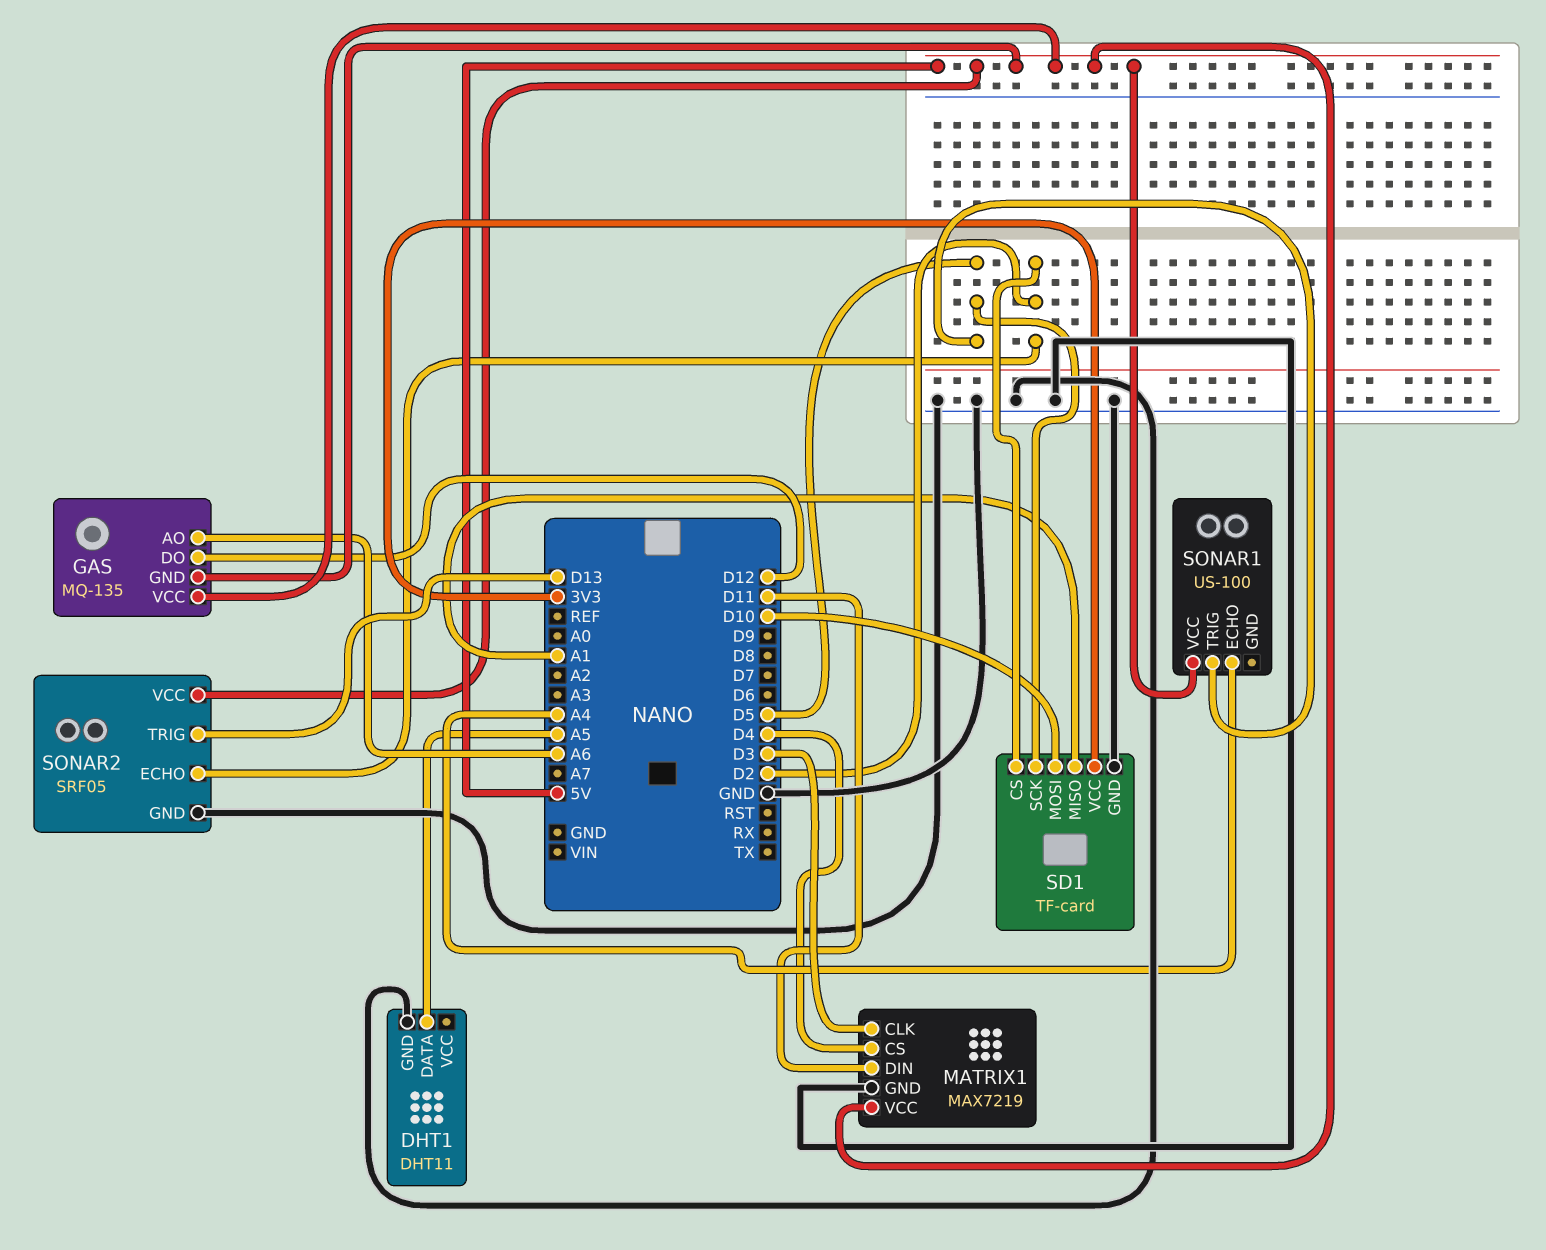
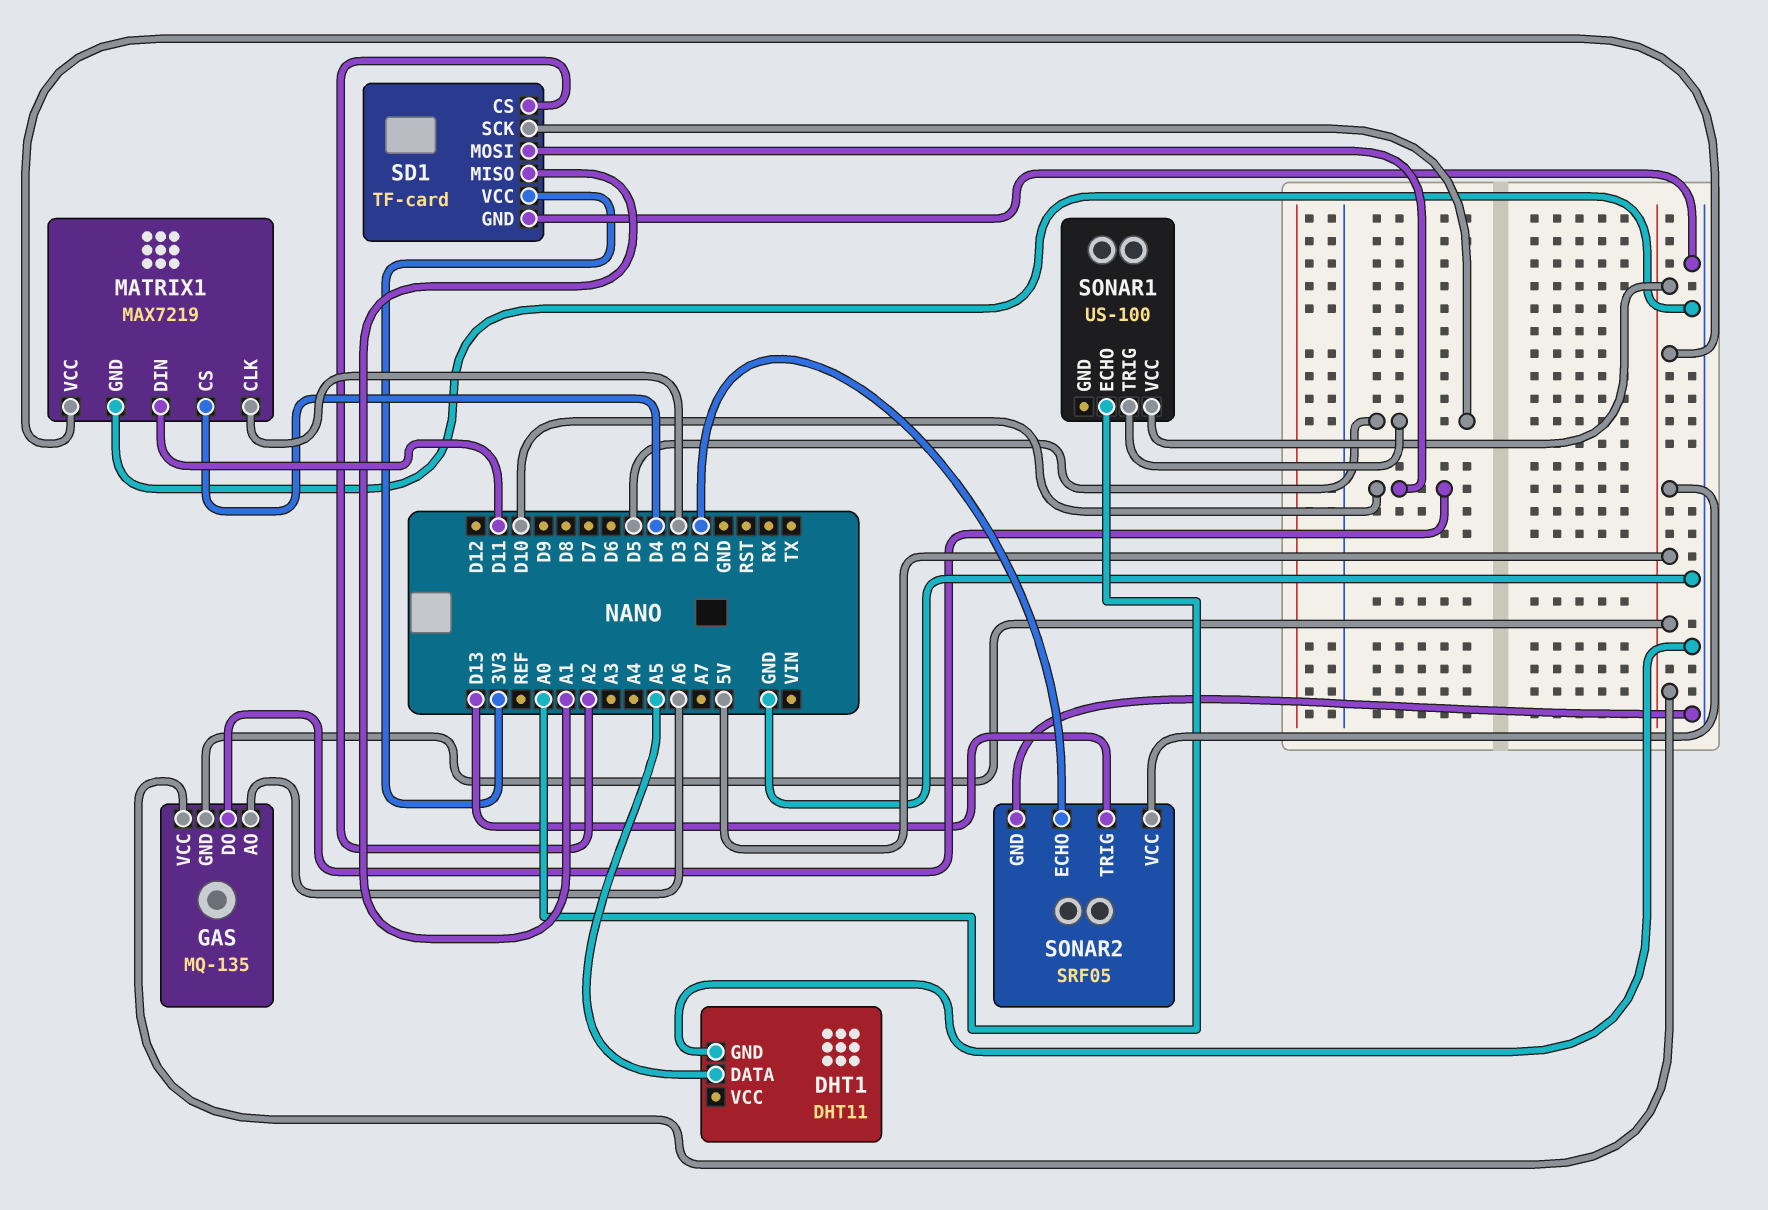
GAS pin DO: D12 -> D10
SD1 pin CS: D2 -> A2
SONAR1 pin ECHO: A4 -> A0

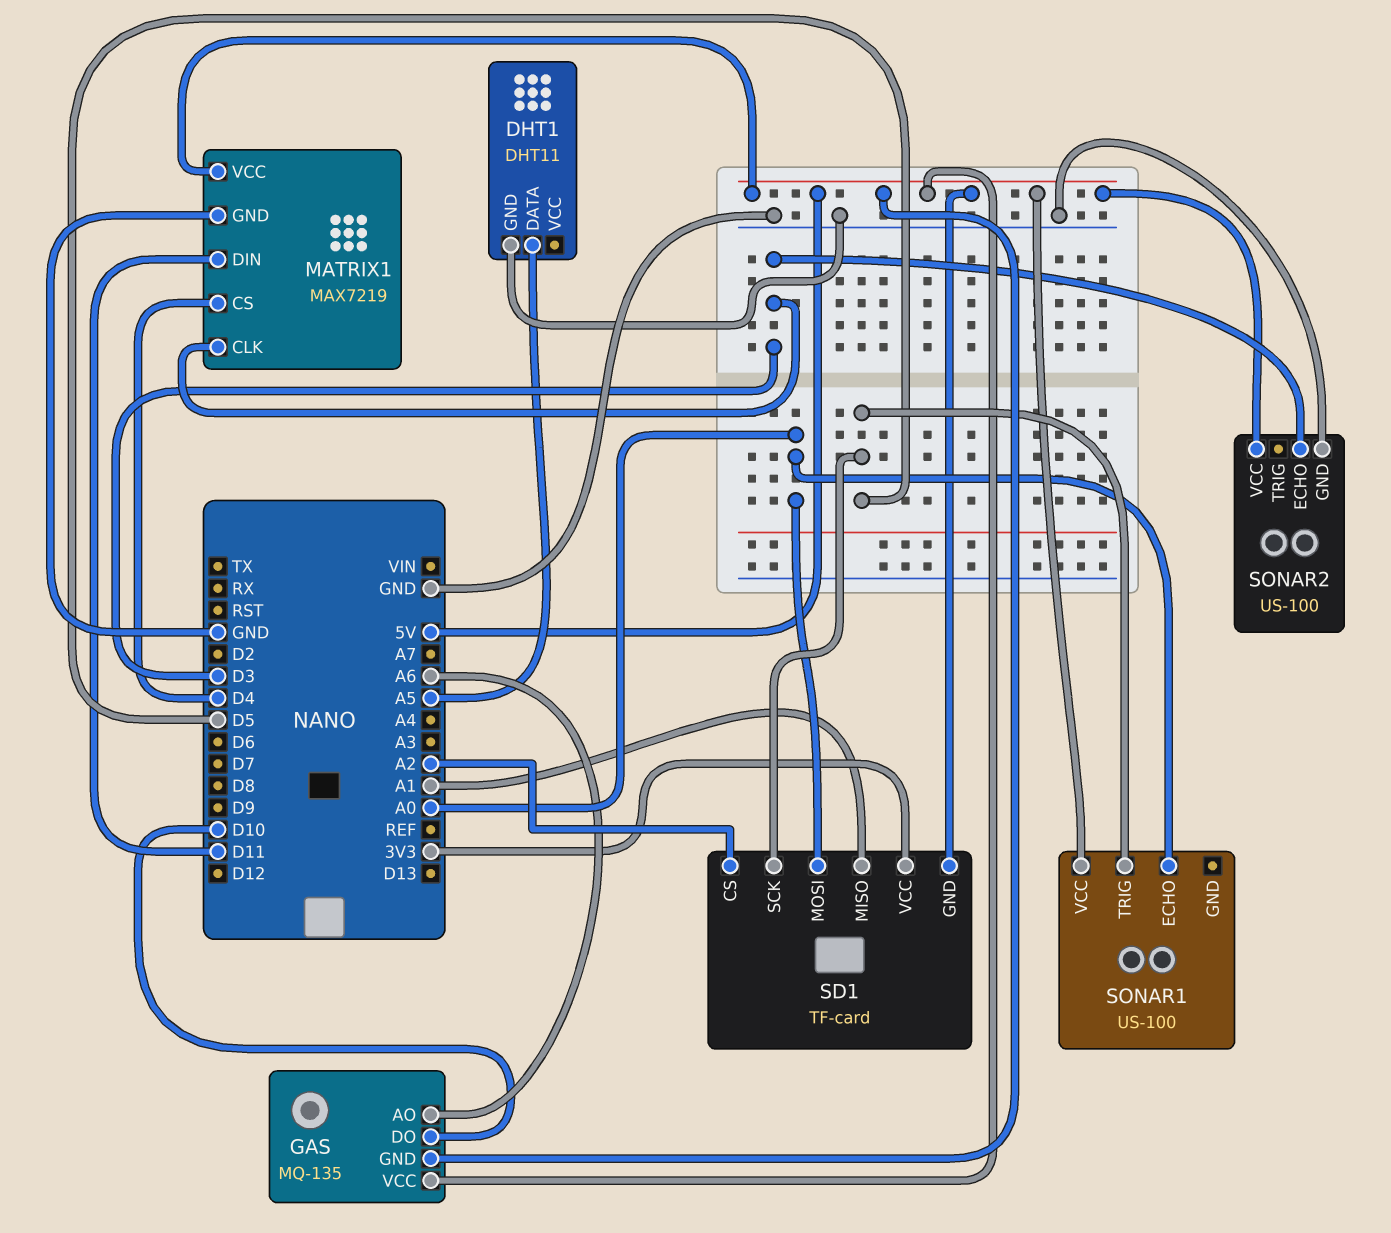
SD1 pin GND: GND -> 5V
SD1 pin MOSI: D10 -> A0
SONAR2: SRF05 -> US-100
SONAR2 pin ECHO: D2 -> D3
SONAR2 pin TRIG: D13 -> none

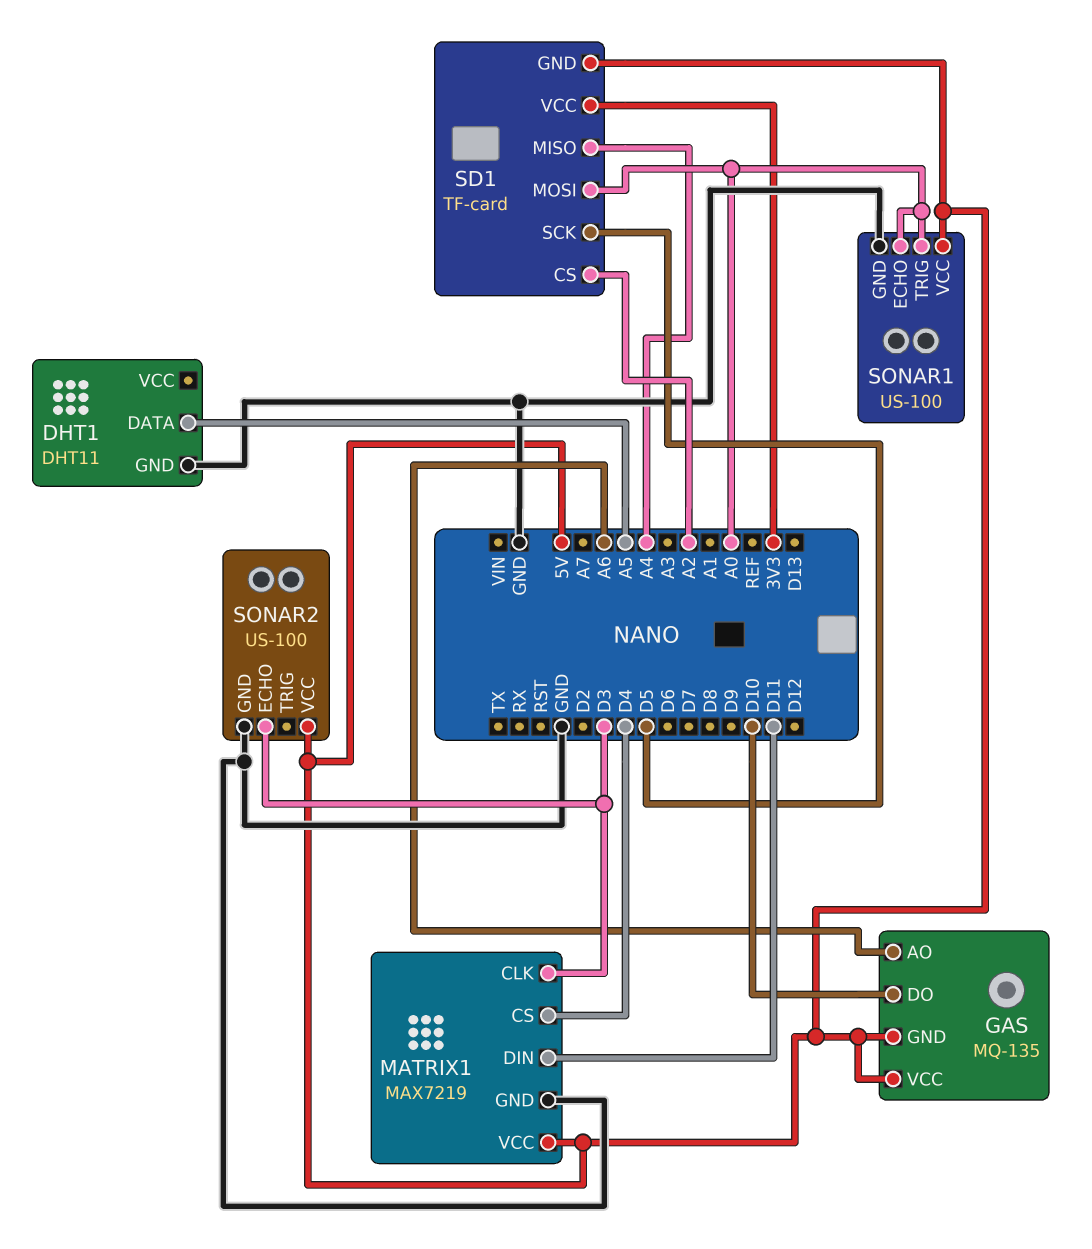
SD1 pin MISO: A1 -> A4
SONAR1 pin GND: none -> GND
SONAR1 pin TRIG: D5 -> A0

